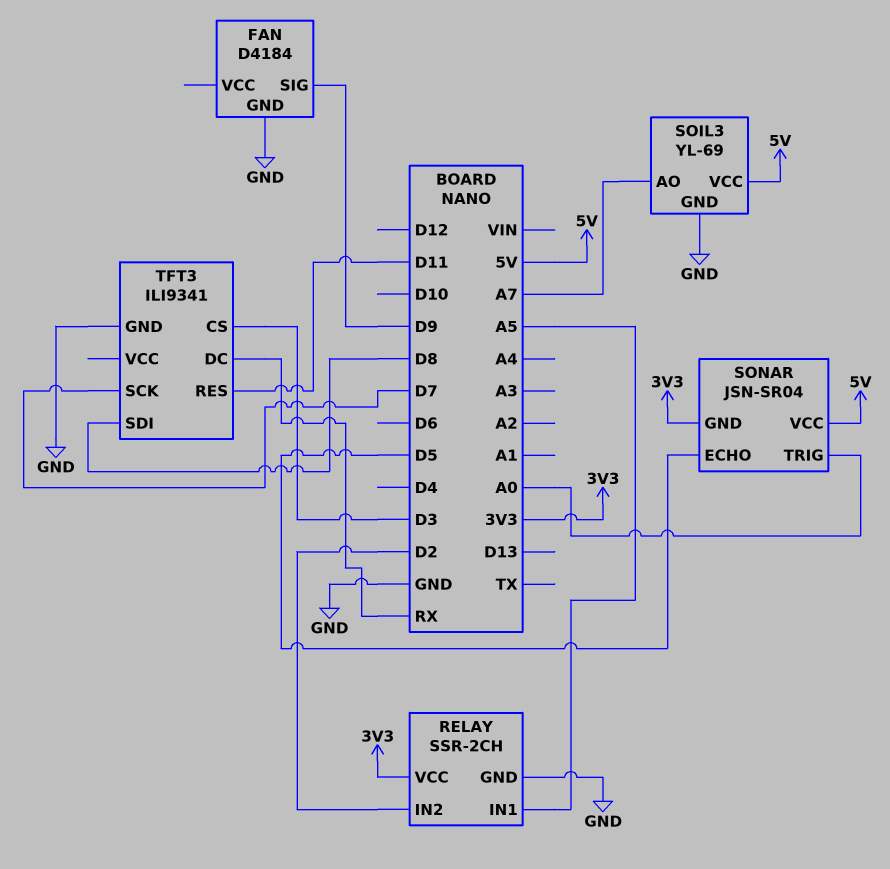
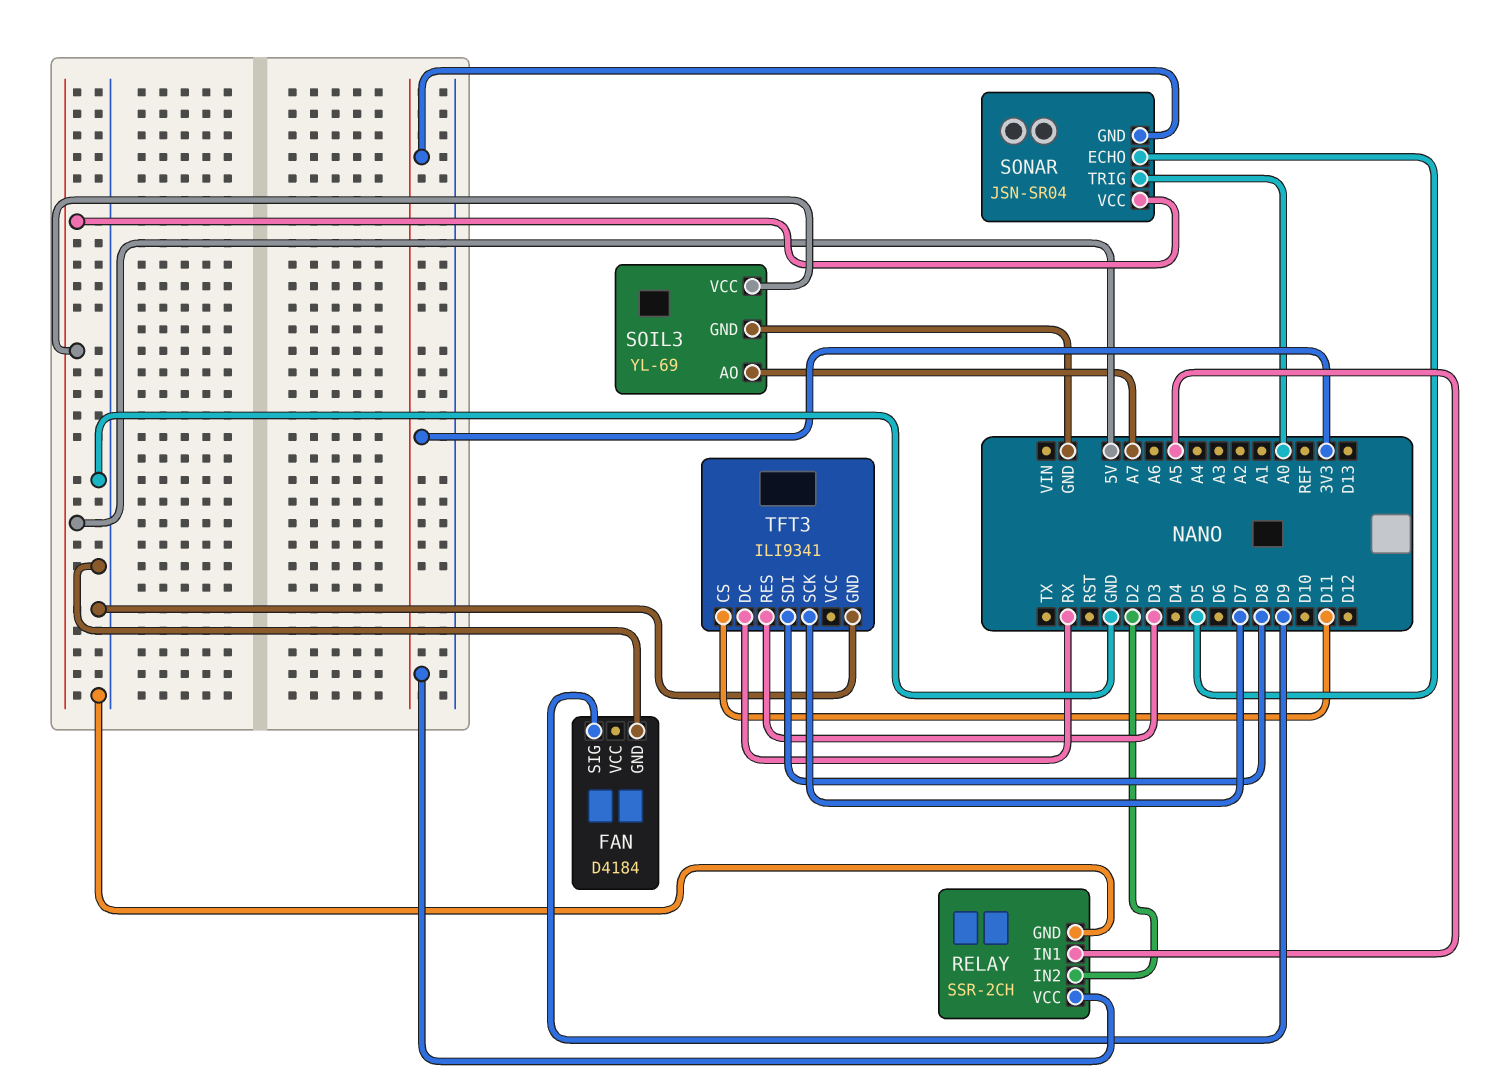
TFT3 pin CS: D3 -> D11
TFT3 pin RES: D11 -> D3

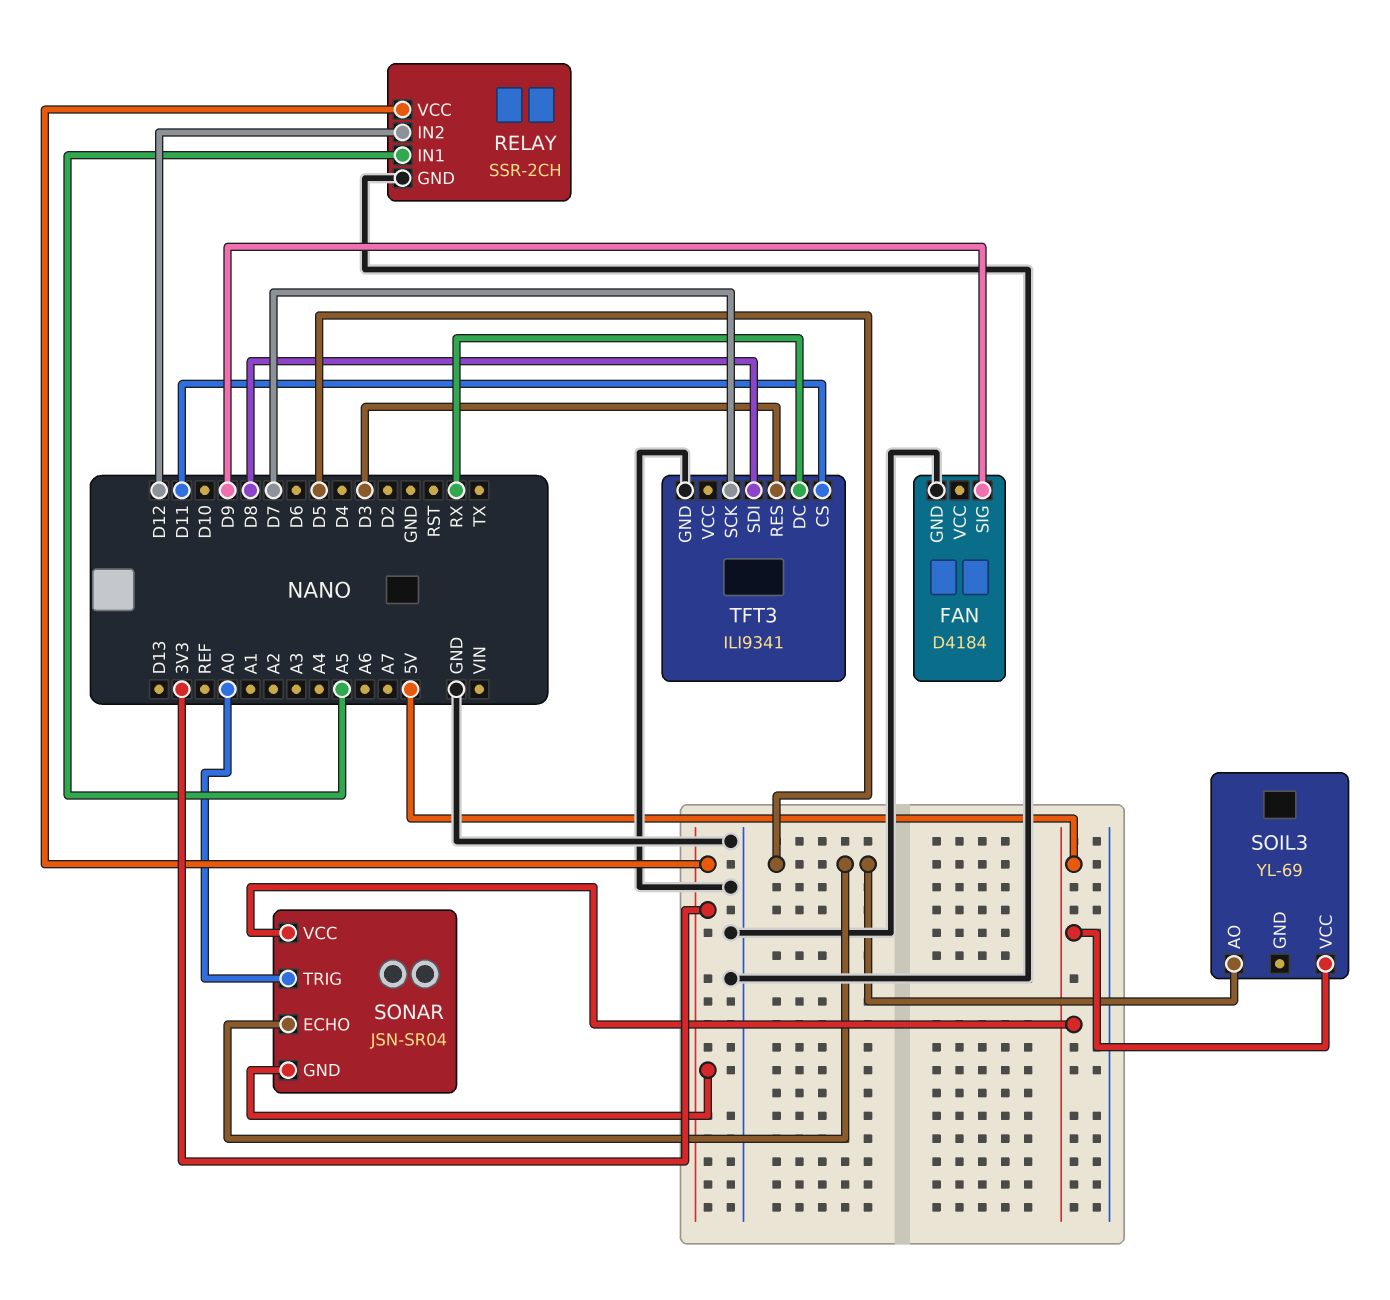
RELAY pin IN2: D2 -> D12
SOIL3 pin AO: A7 -> D5
SOIL3 pin GND: GND -> none

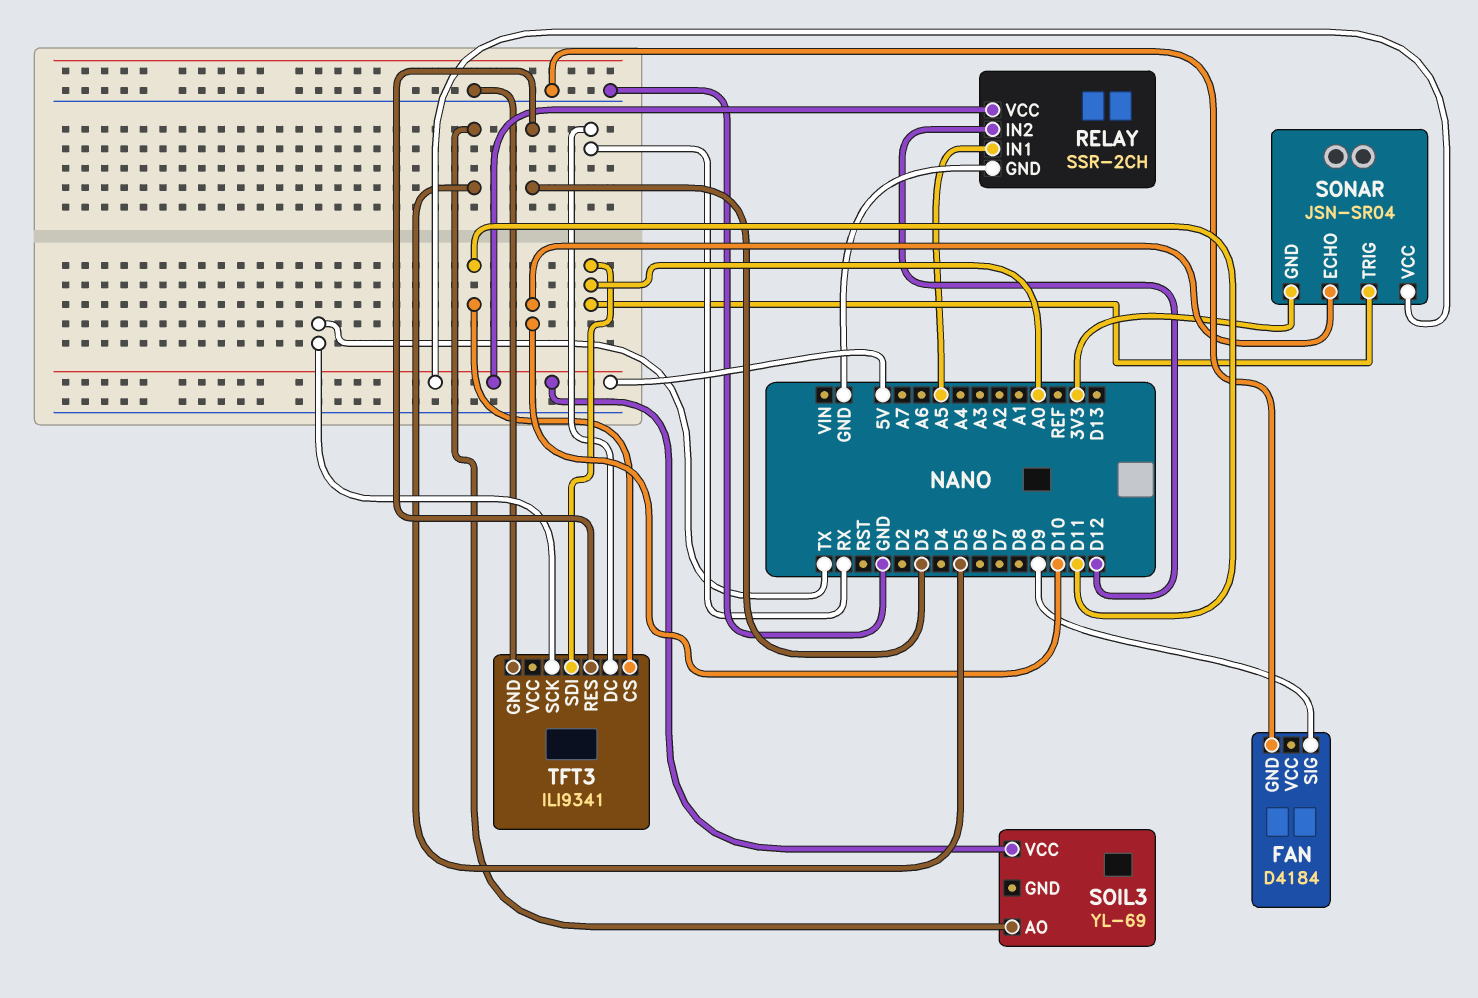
RELAY pin VCC: 3V3 -> 5V
SONAR pin ECHO: D5 -> D10
TFT3 pin SCK: D7 -> TX
TFT3 pin SDI: D8 -> A0

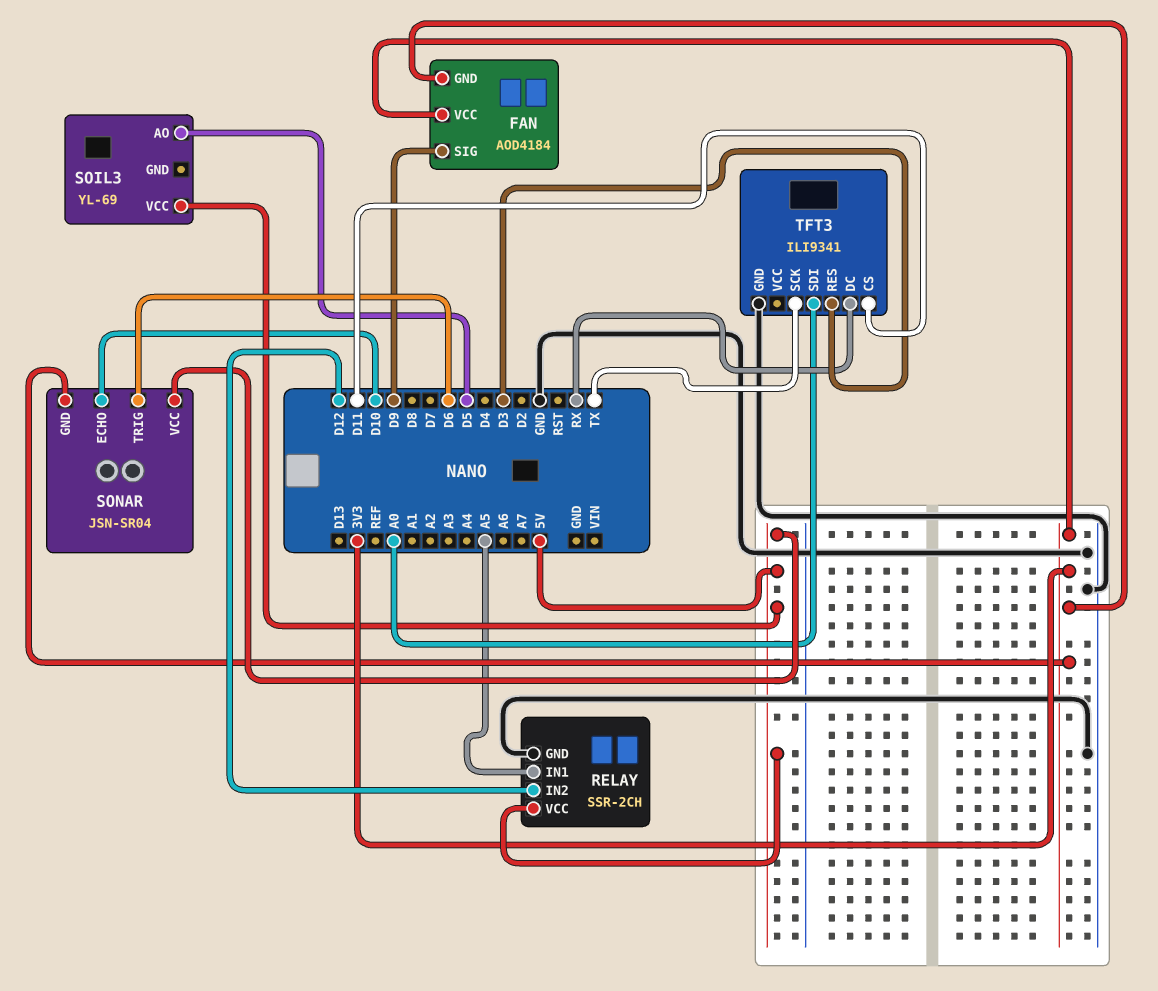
FAN: D4184 -> AOD4184
FAN pin GND: GND -> 3V3
FAN pin VCC: none -> 3V3
SONAR pin TRIG: A0 -> D6

